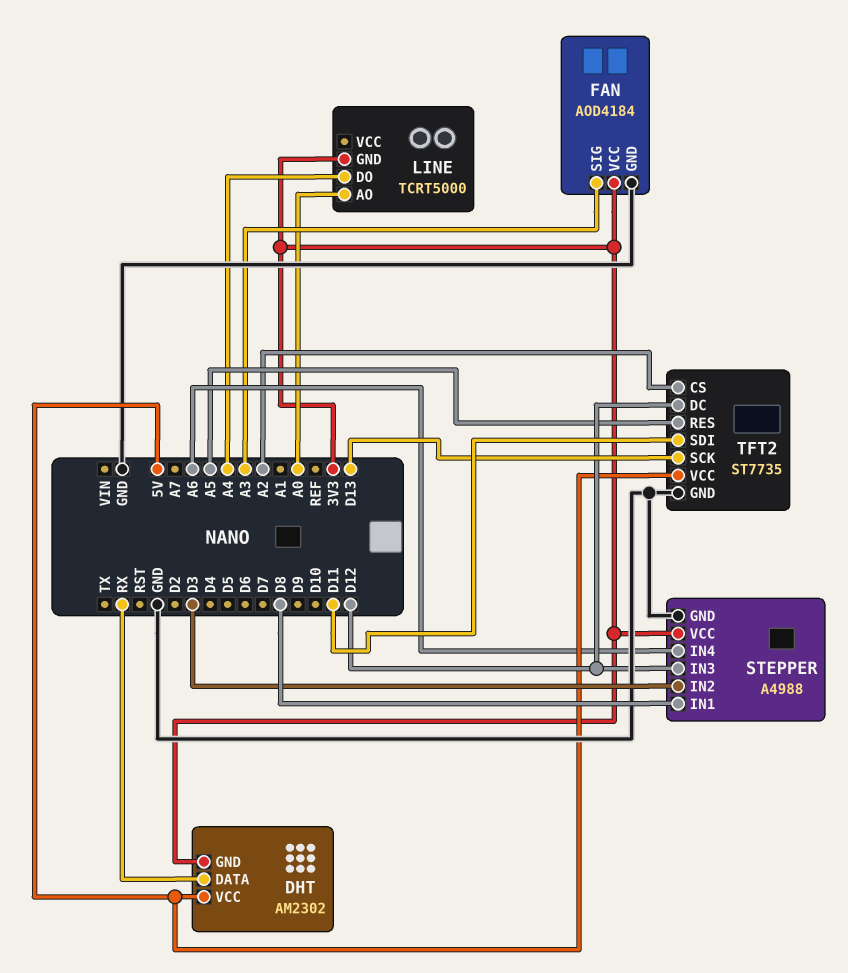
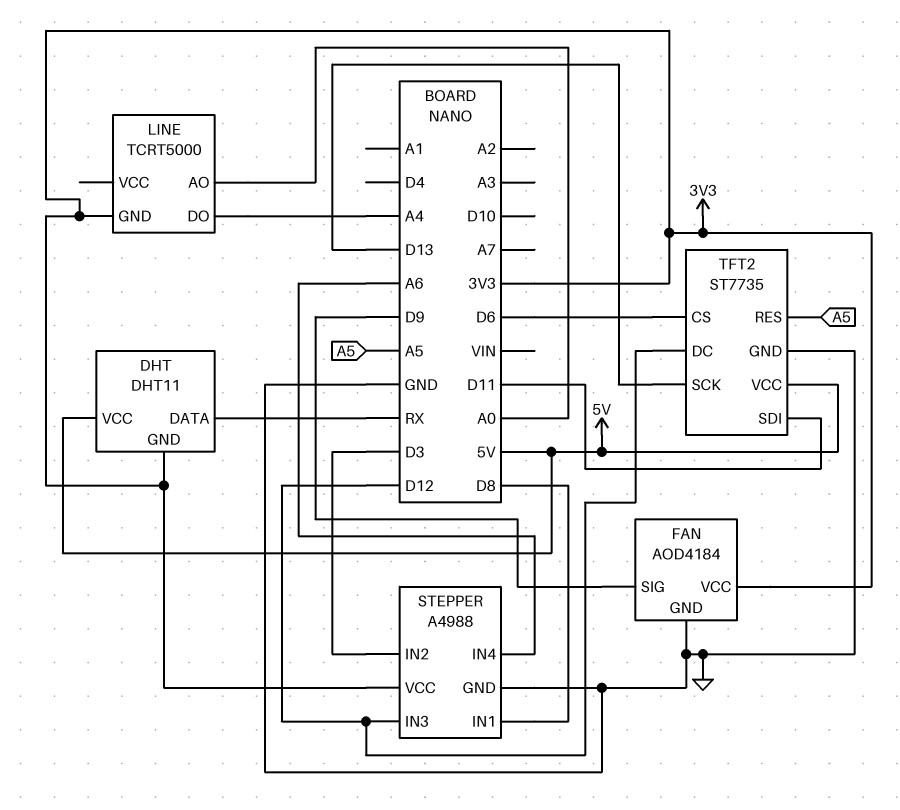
DHT: AM2302 -> DHT11
FAN pin SIG: A3 -> D9
TFT2 pin CS: A2 -> D6

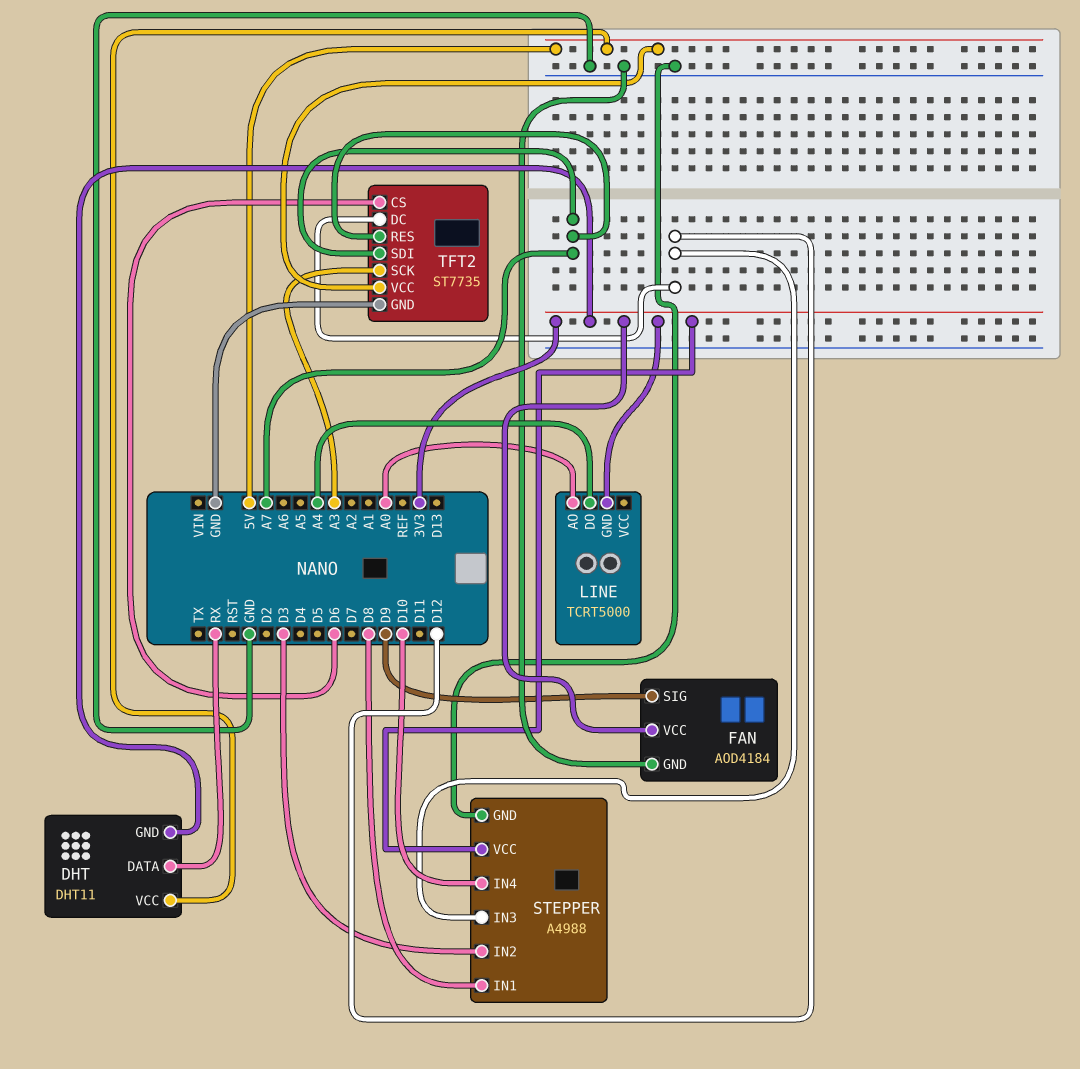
STEPPER pin IN4: A6 -> D10
TFT2 pin RES: A5 -> A7
TFT2 pin SCK: D13 -> A3
TFT2 pin SDI: D11 -> A7

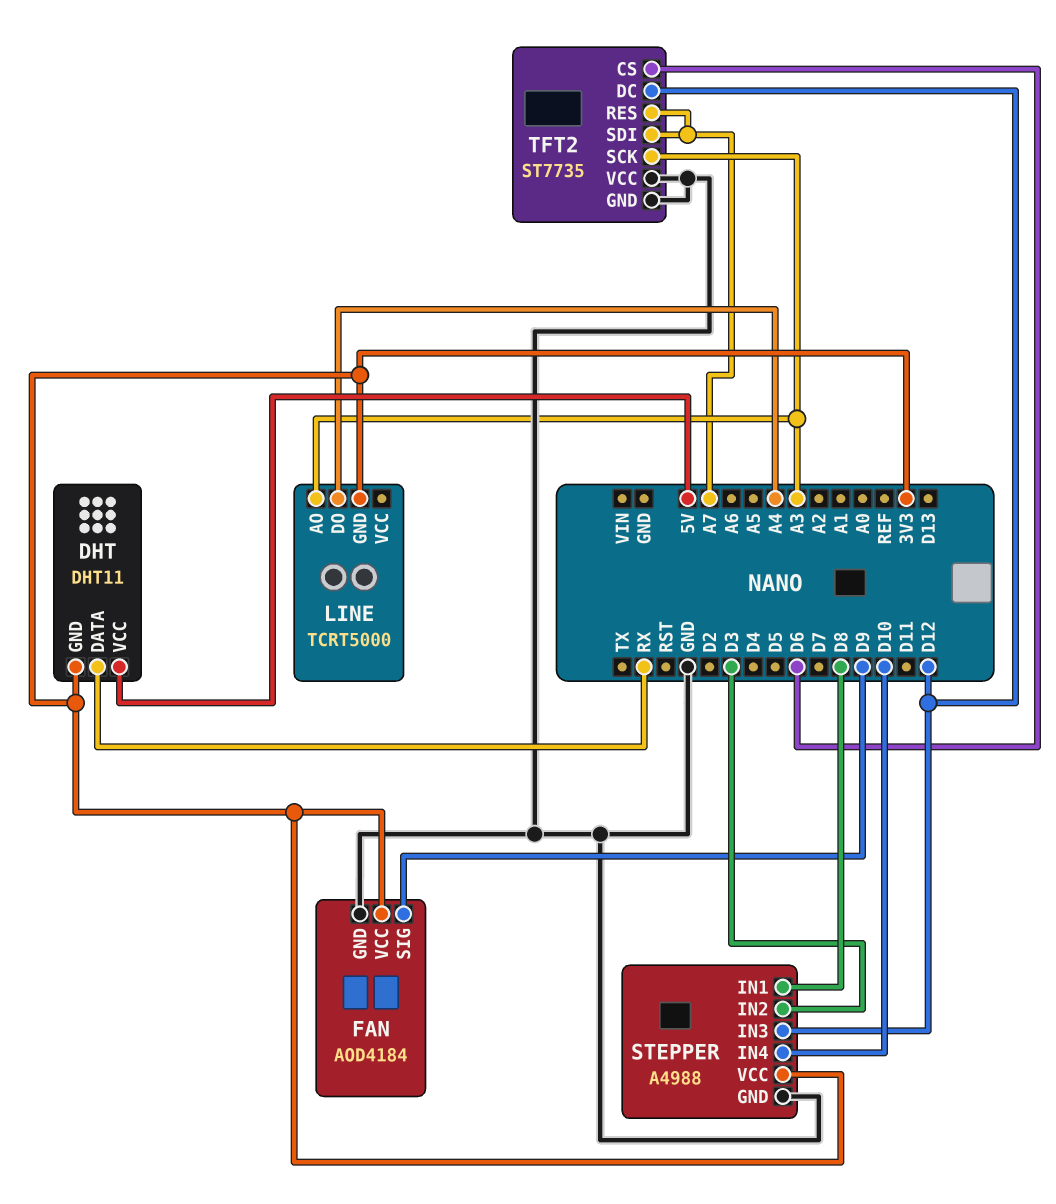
LINE pin AO: A0 -> A3
TFT2 pin VCC: 5V -> GND

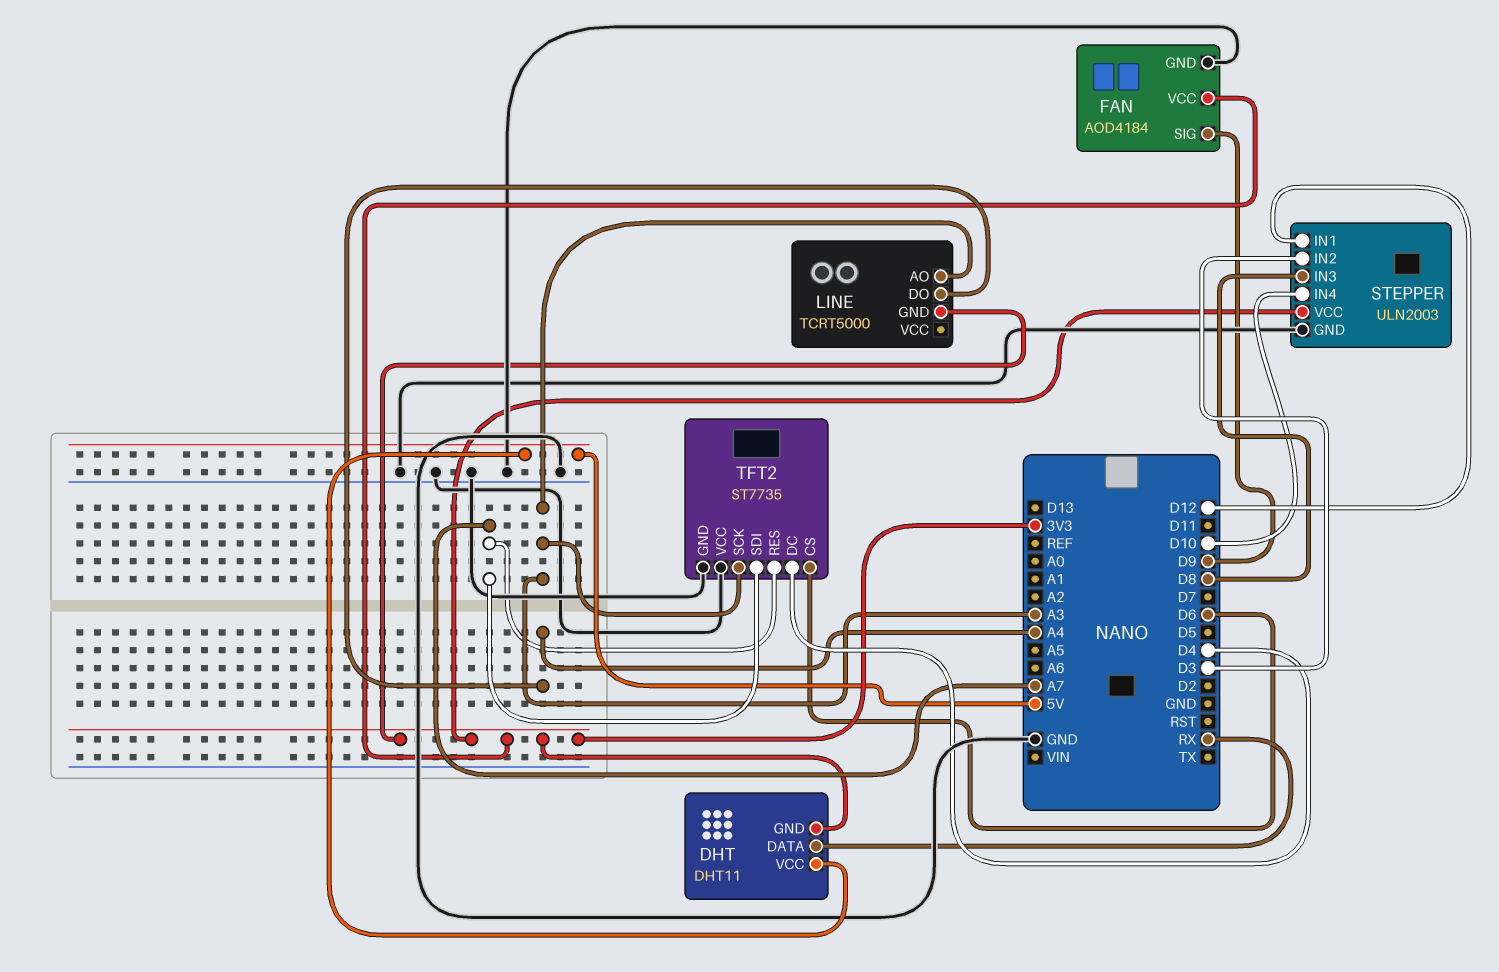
STEPPER: A4988 -> ULN2003
STEPPER pin IN1: D8 -> D12
STEPPER pin IN3: D12 -> D8
TFT2 pin DC: D12 -> D4

